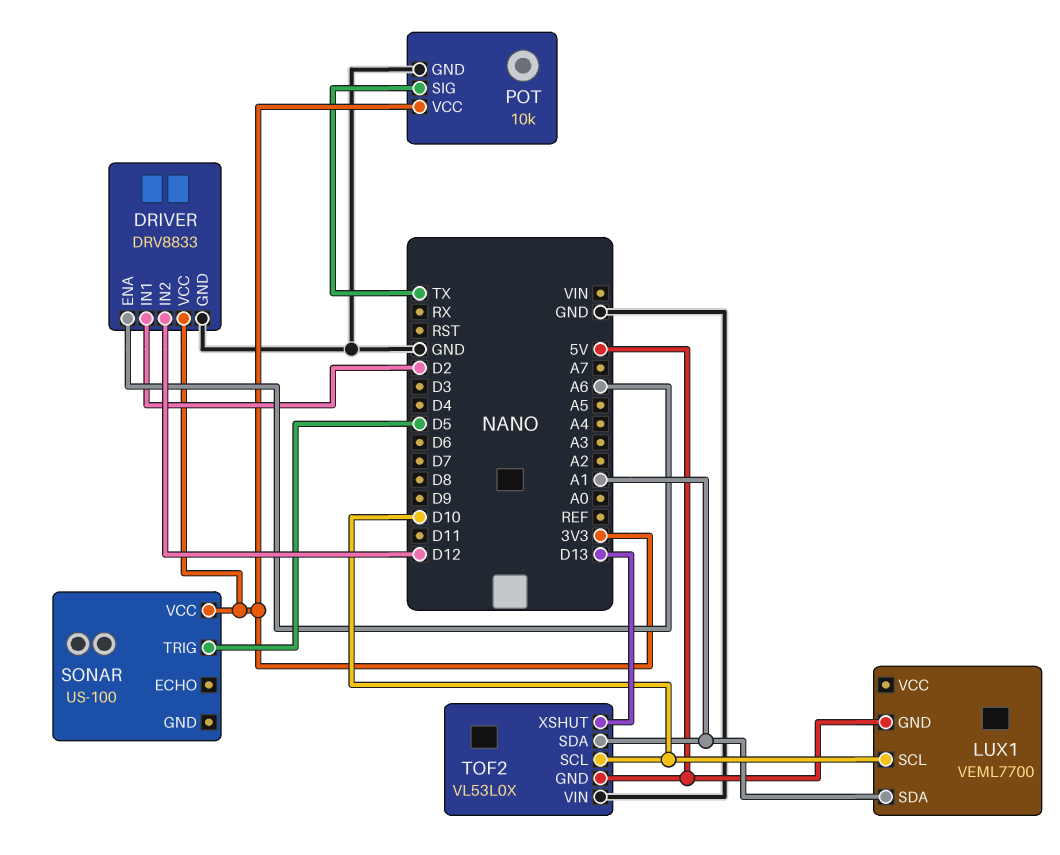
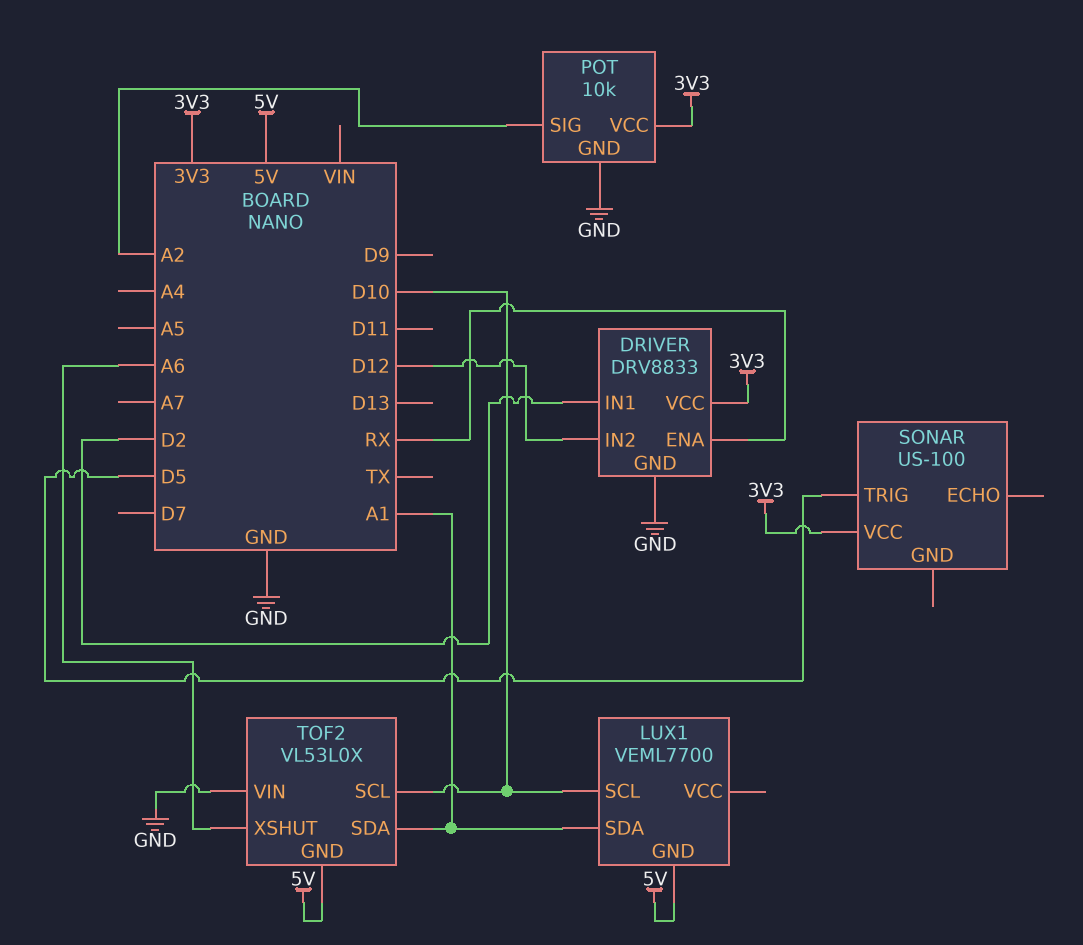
DRIVER pin ENA: A6 -> RX
POT pin SIG: TX -> A2
TOF2 pin XSHUT: D13 -> A6

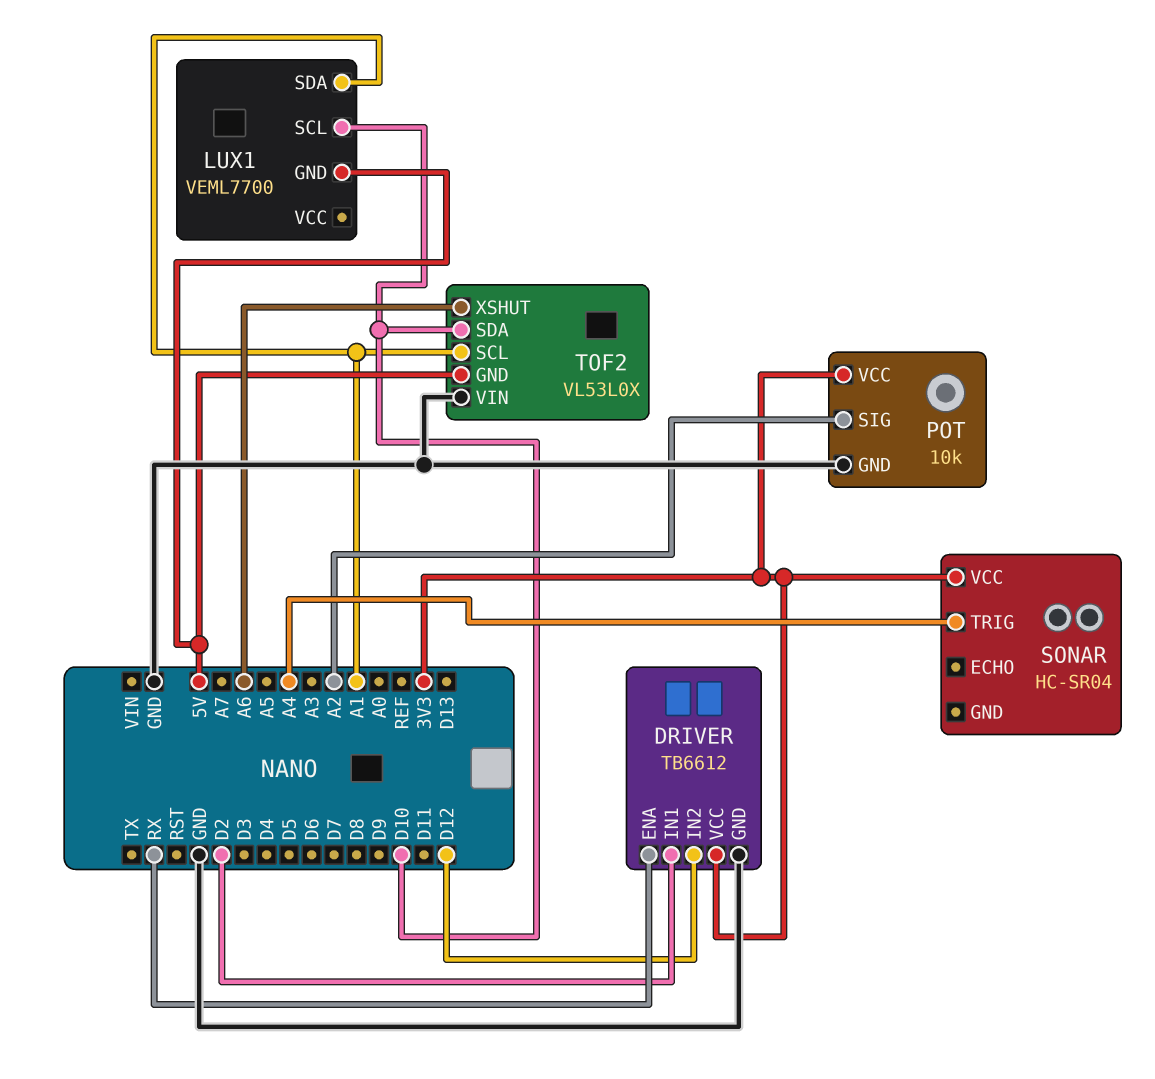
DRIVER: DRV8833 -> TB6612
SONAR: US-100 -> HC-SR04
SONAR pin TRIG: D5 -> A4
TOF2 pin SCL: D10 -> A1
TOF2 pin SDA: A1 -> D10

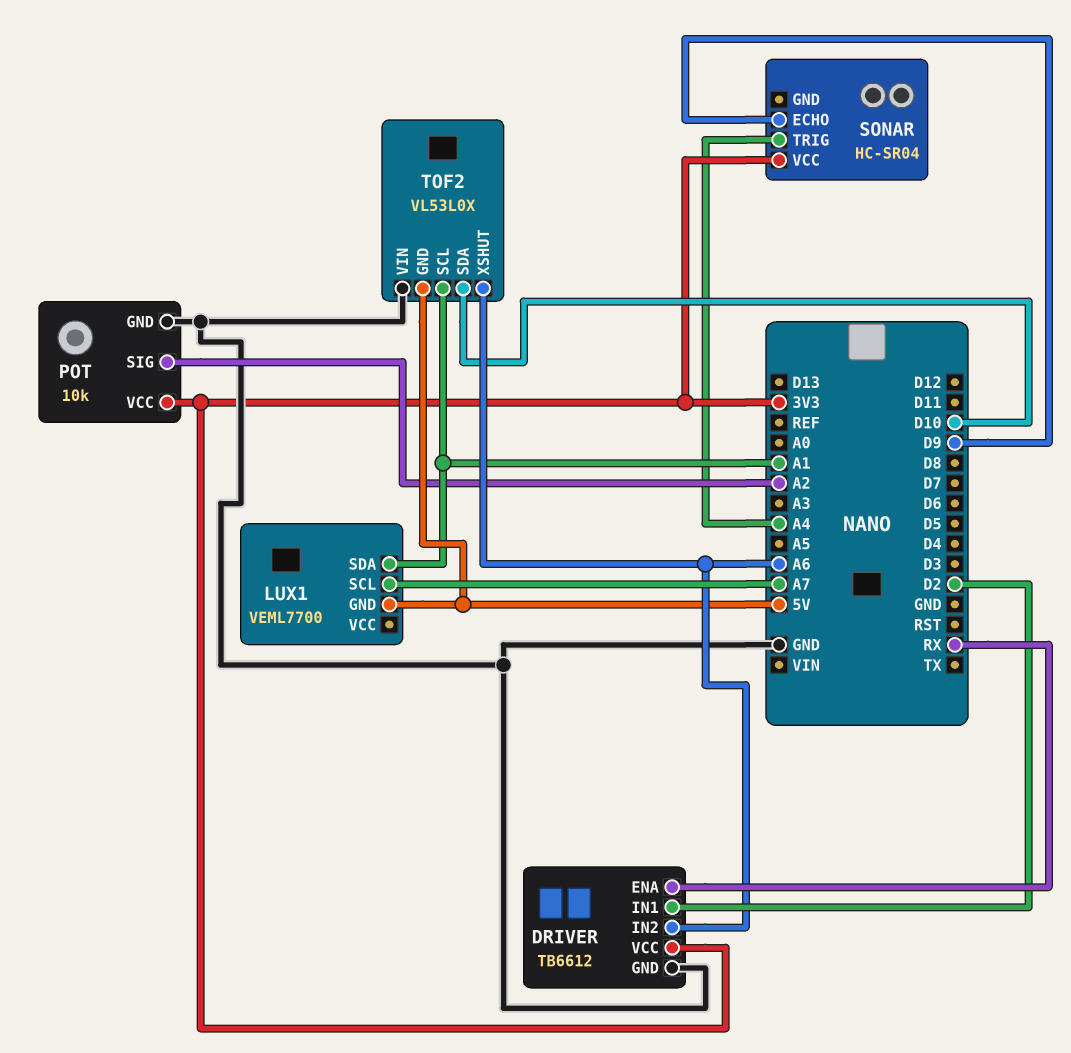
DRIVER pin IN2: D12 -> A6
LUX1 pin SCL: D10 -> A7
SONAR pin ECHO: none -> D9

